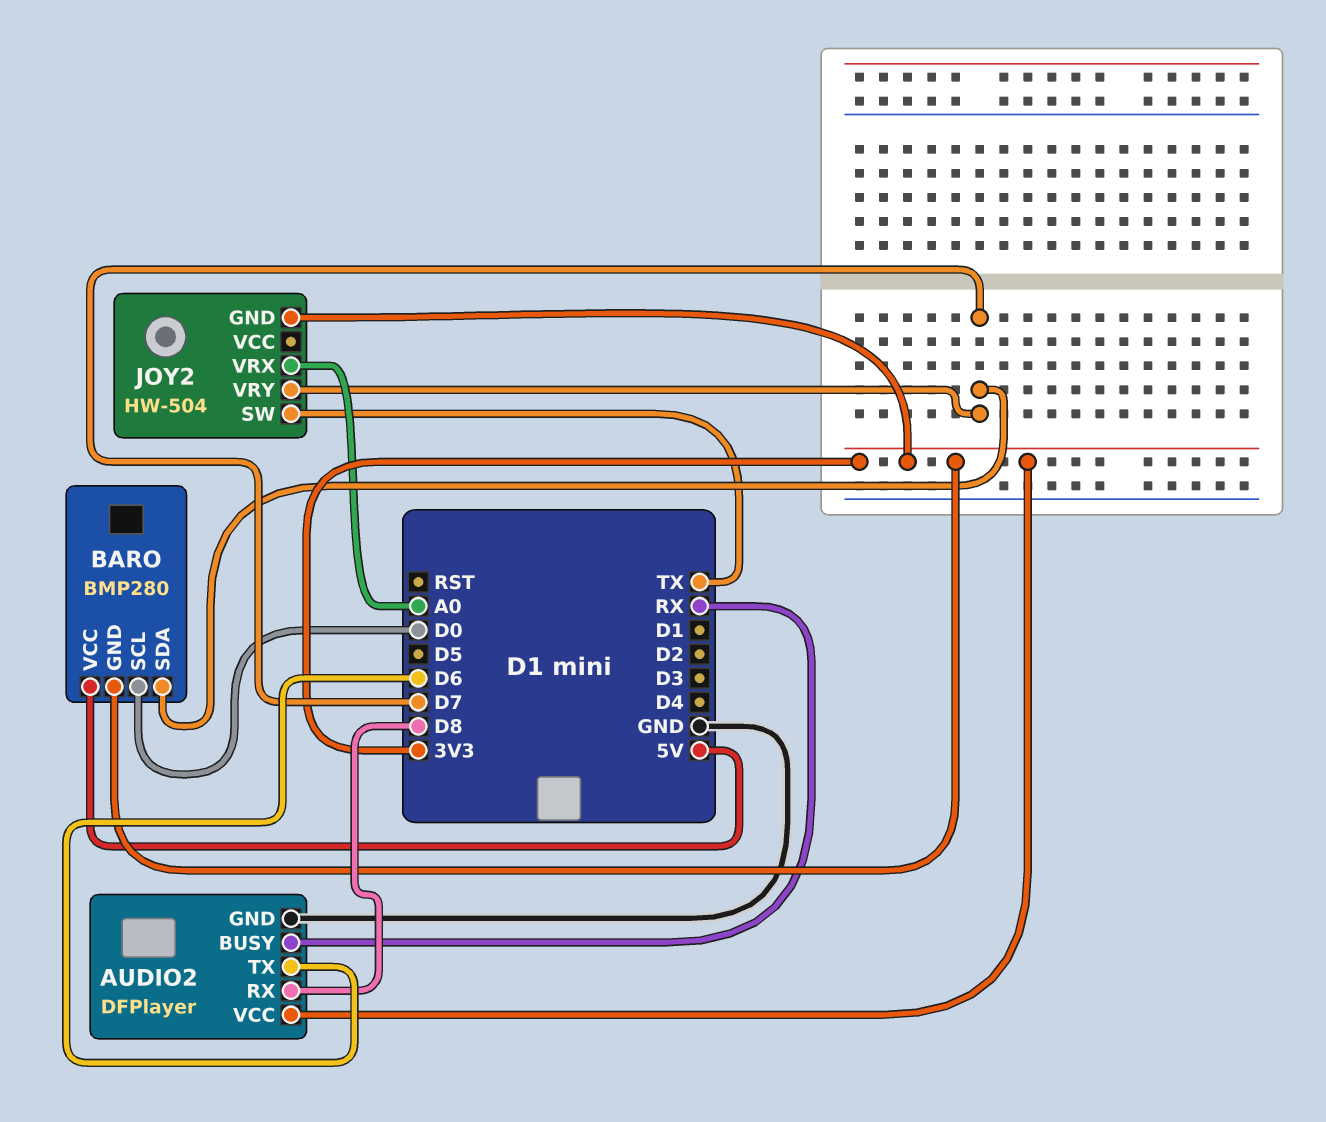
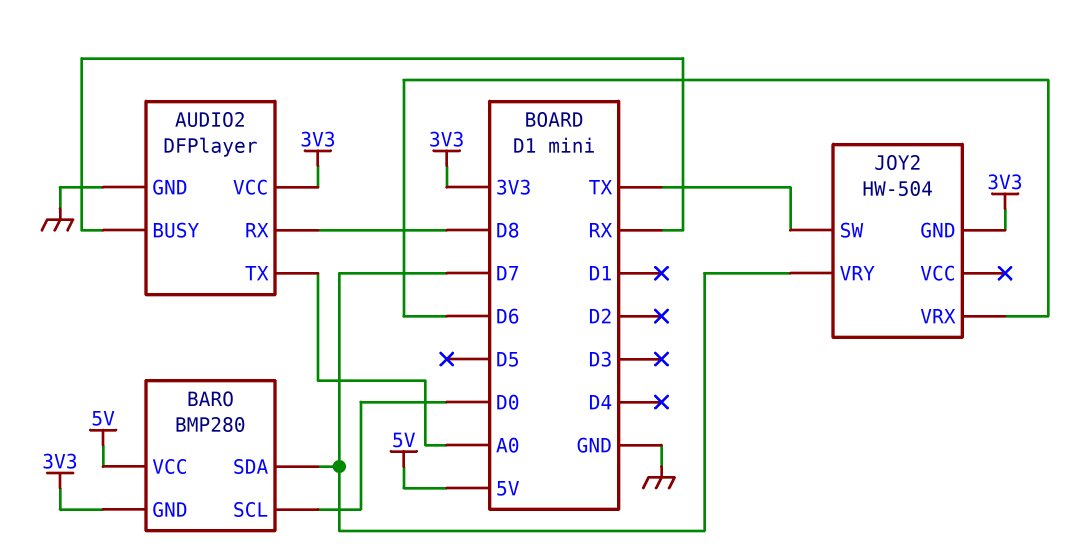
AUDIO2 pin TX: D6 -> A0
JOY2 pin VRX: A0 -> D6

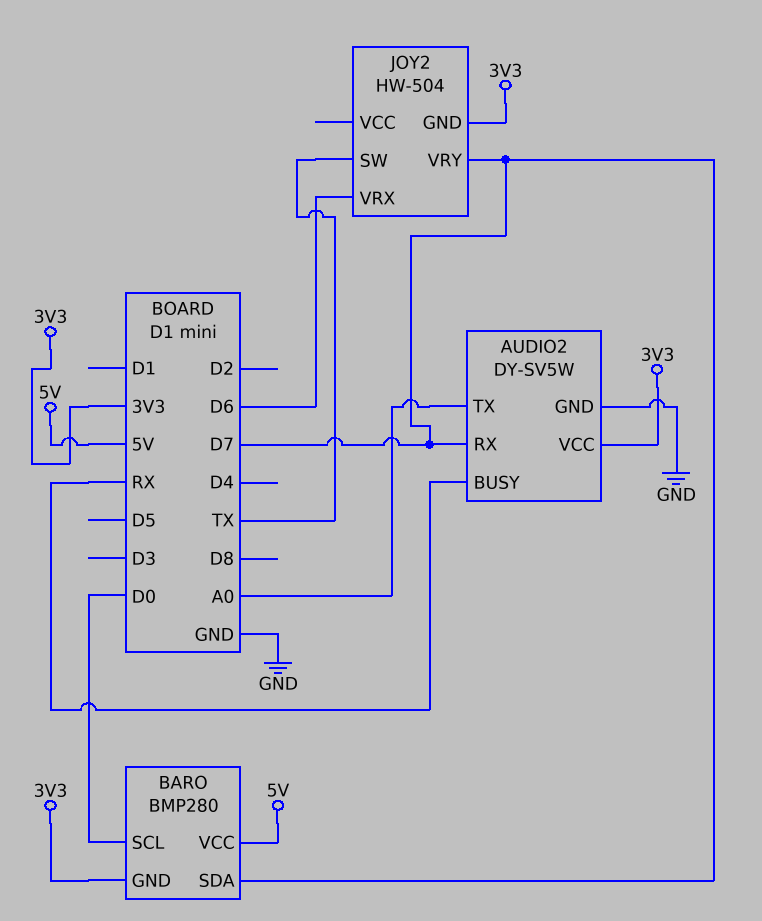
AUDIO2: DFPlayer -> DY-SV5W
AUDIO2 pin RX: D8 -> D7

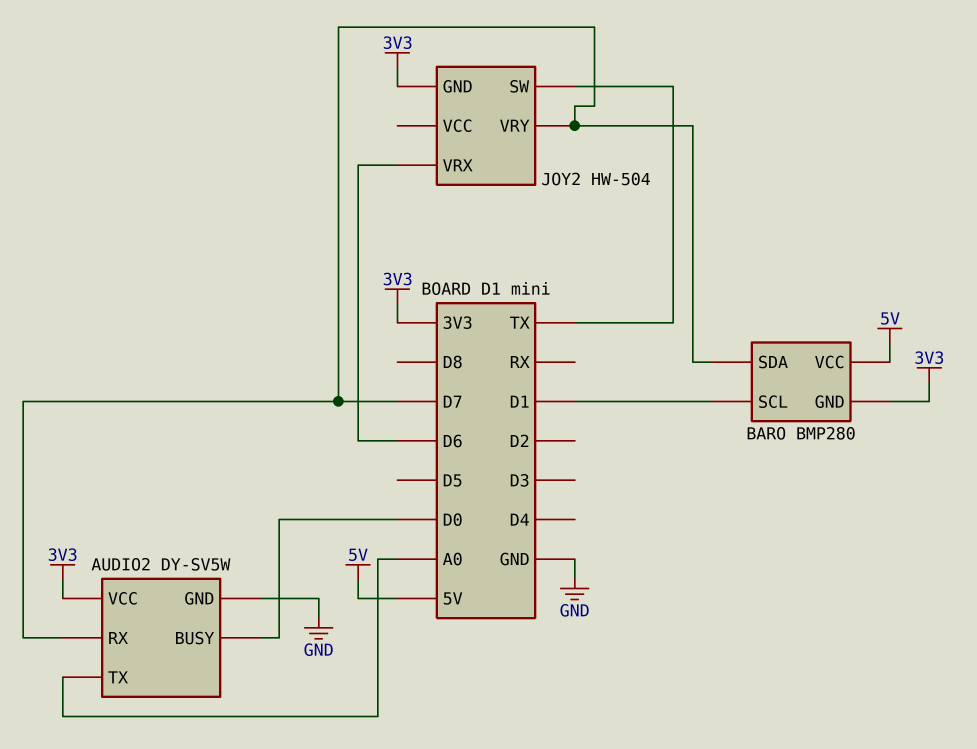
AUDIO2 pin BUSY: RX -> D0
BARO pin SCL: D0 -> D1

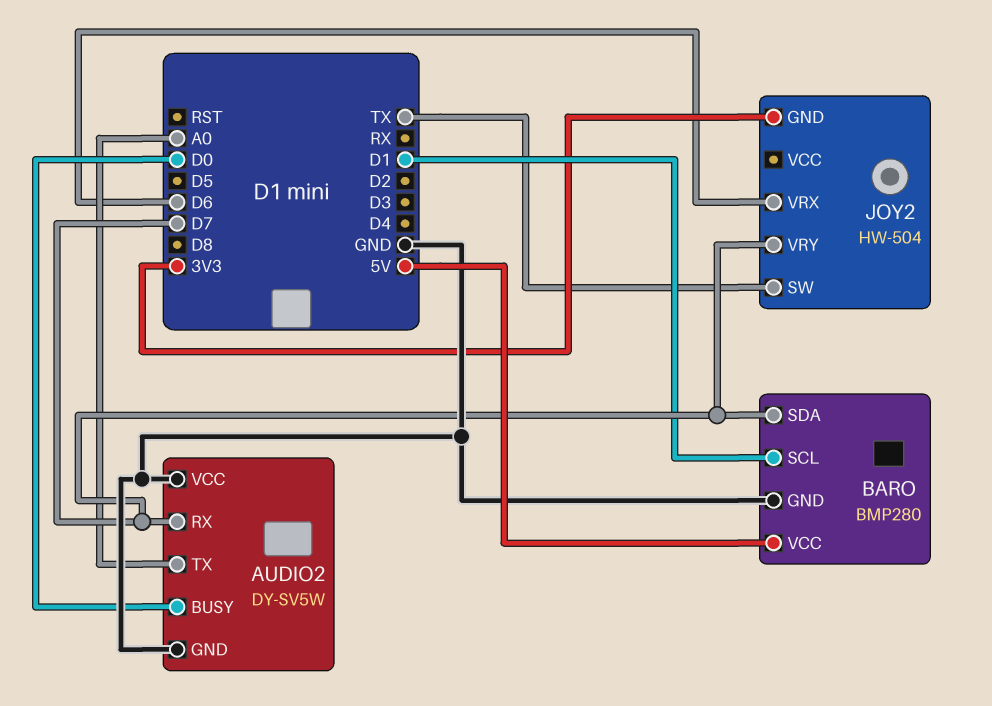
AUDIO2 pin VCC: 3V3 -> GND
BARO pin GND: 3V3 -> GND

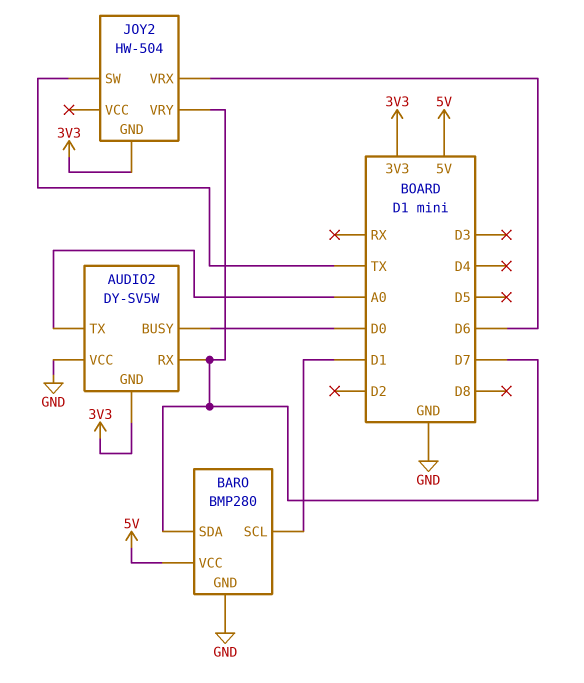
AUDIO2 pin GND: GND -> 3V3

